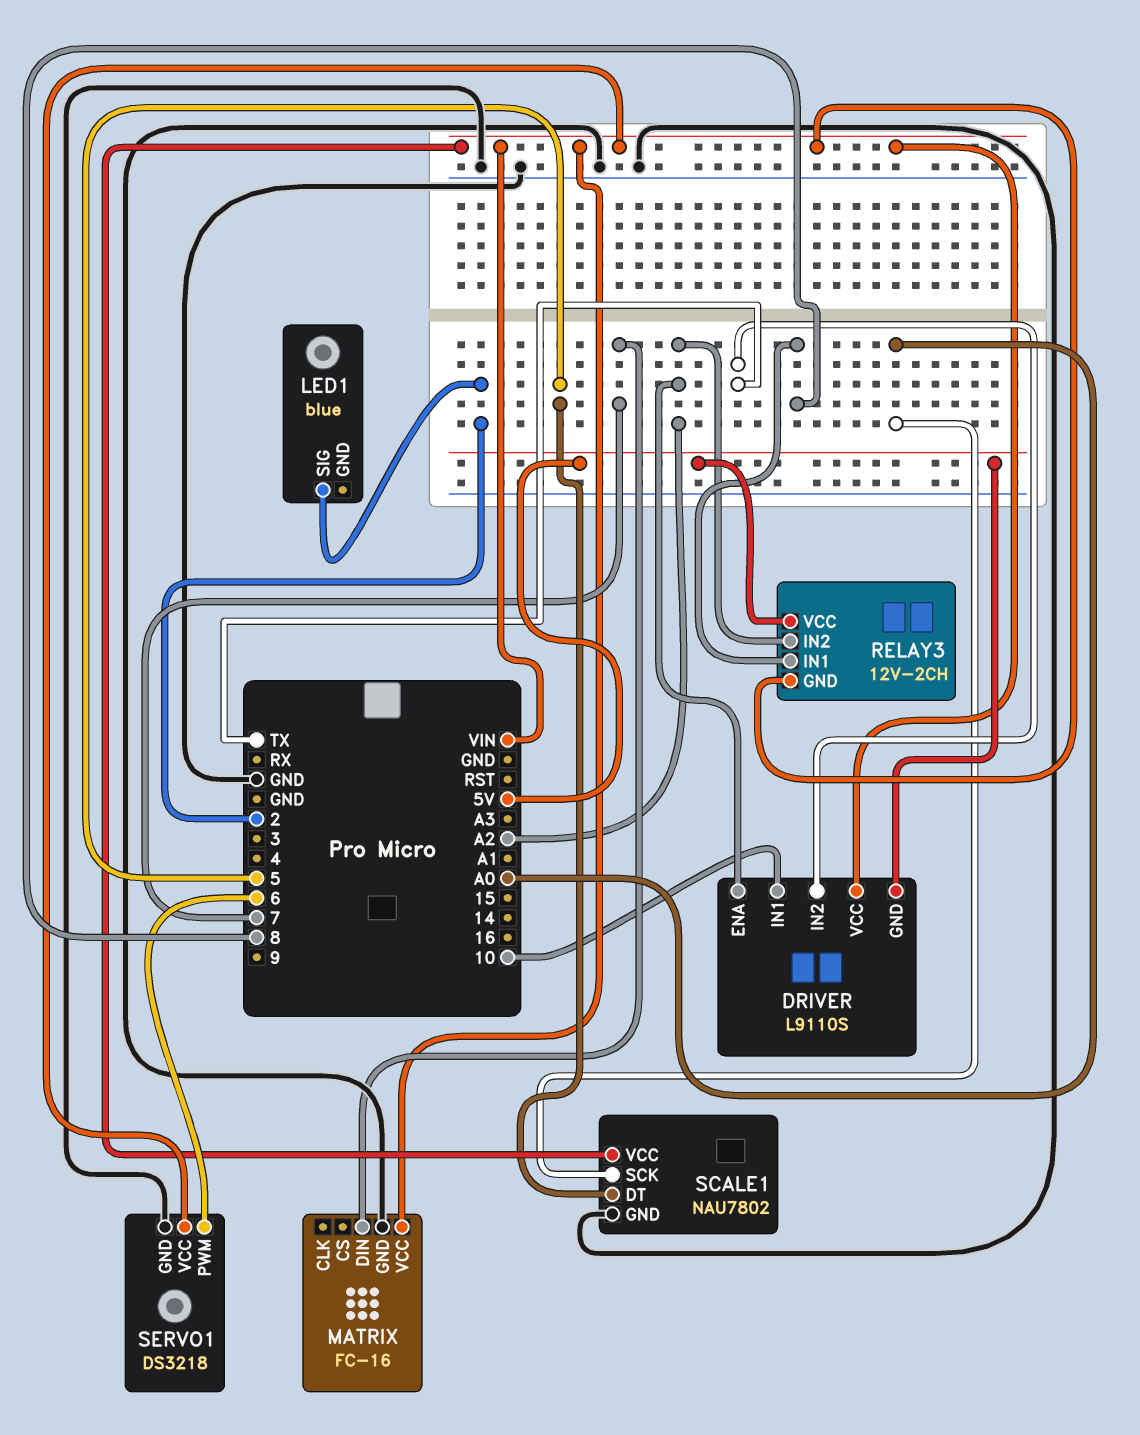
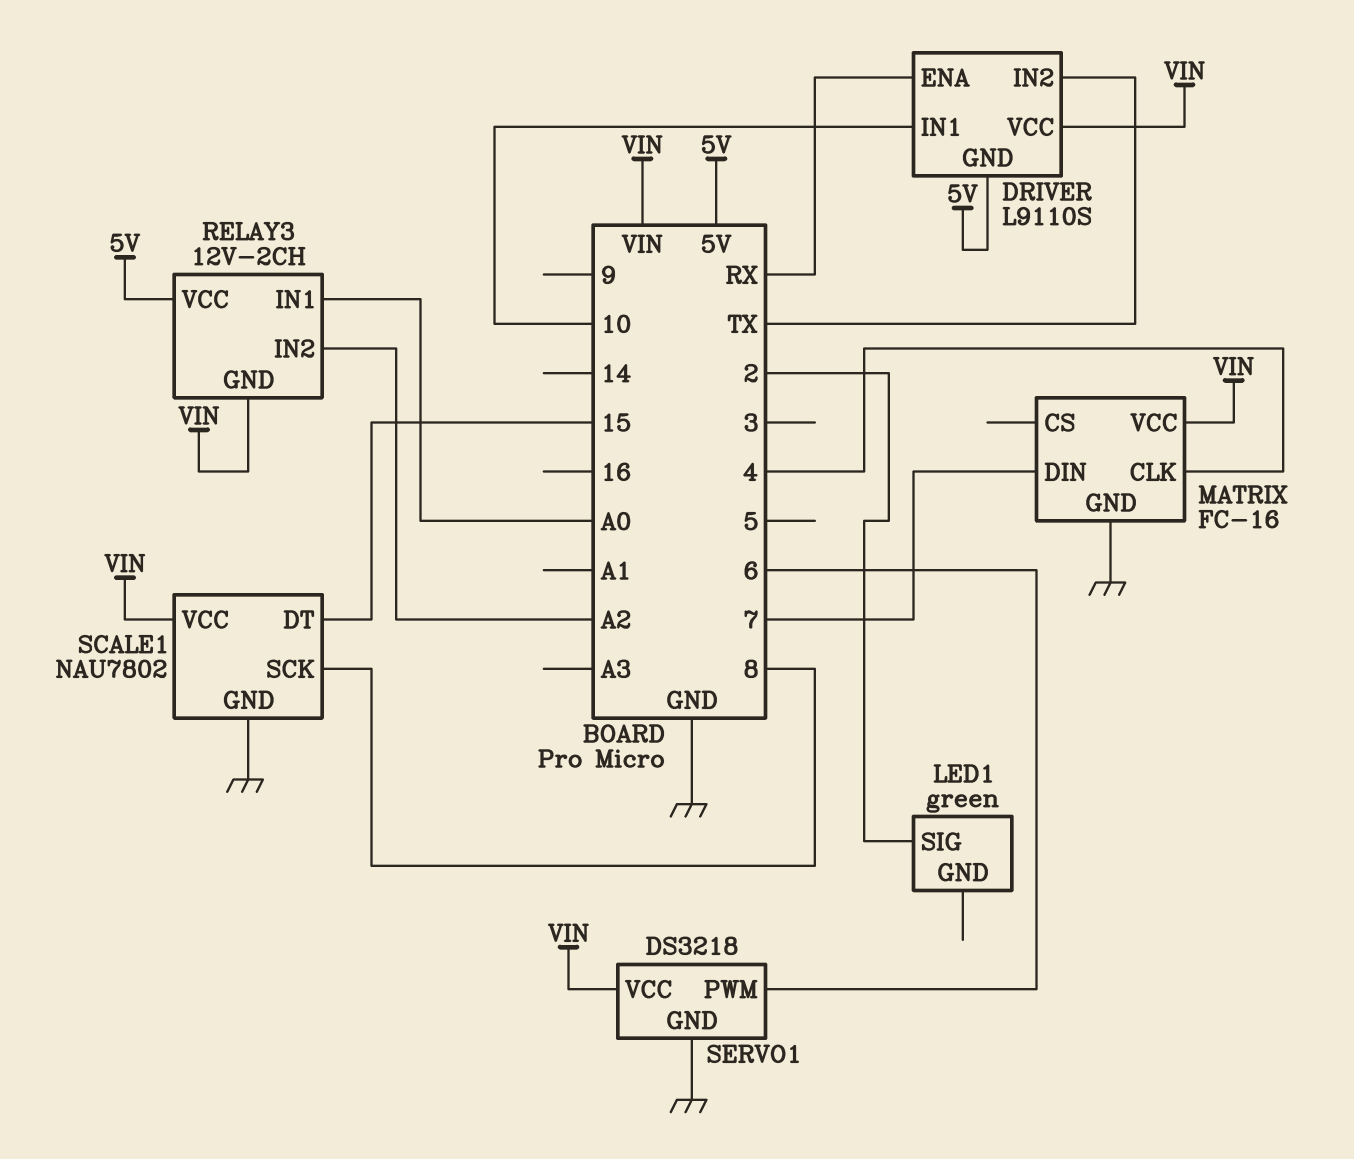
DRIVER pin ENA: A2 -> RX
LED1: blue -> green
MATRIX pin CLK: none -> 4
RELAY3 pin IN1: 8 -> A0
SCALE1 pin DT: 5 -> 15
SCALE1 pin SCK: A0 -> 8

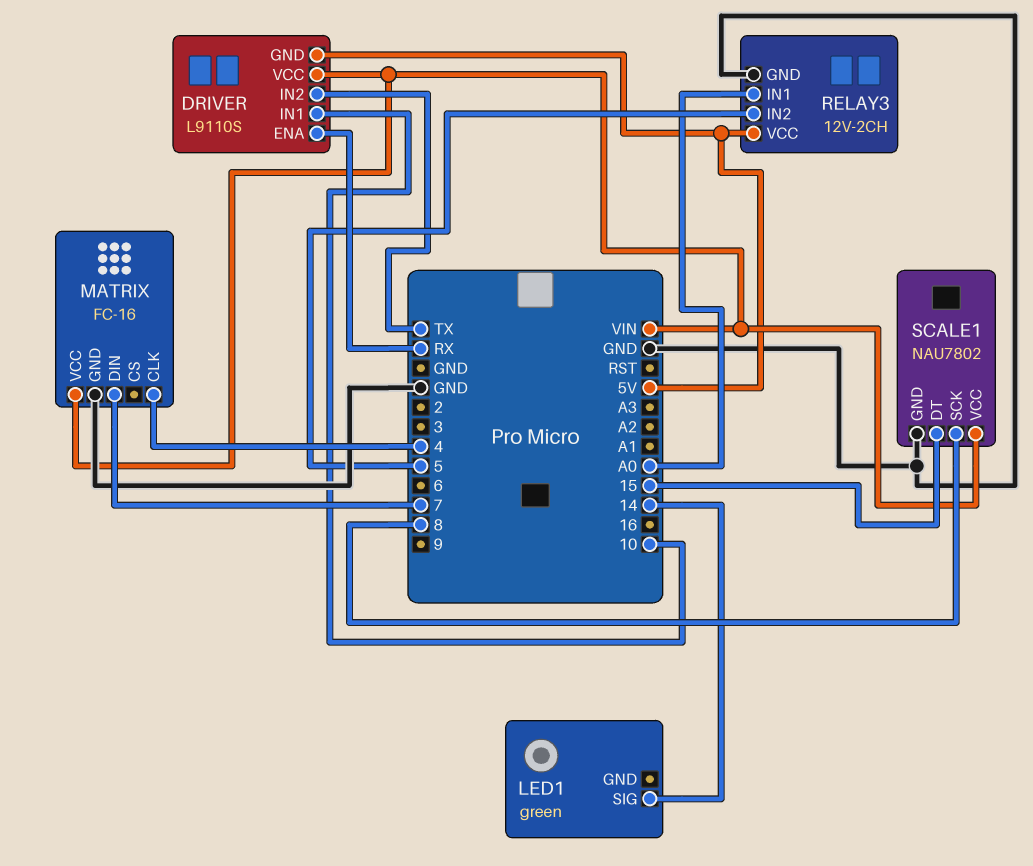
LED1 pin SIG: 2 -> 14
RELAY3 pin GND: VIN -> GND
RELAY3 pin IN2: A2 -> 5
SERVO1: DS3218 -> none
SERVO1 pin GND: GND -> none
SERVO1 pin PWM: 6 -> none
SERVO1 pin VCC: VIN -> none

